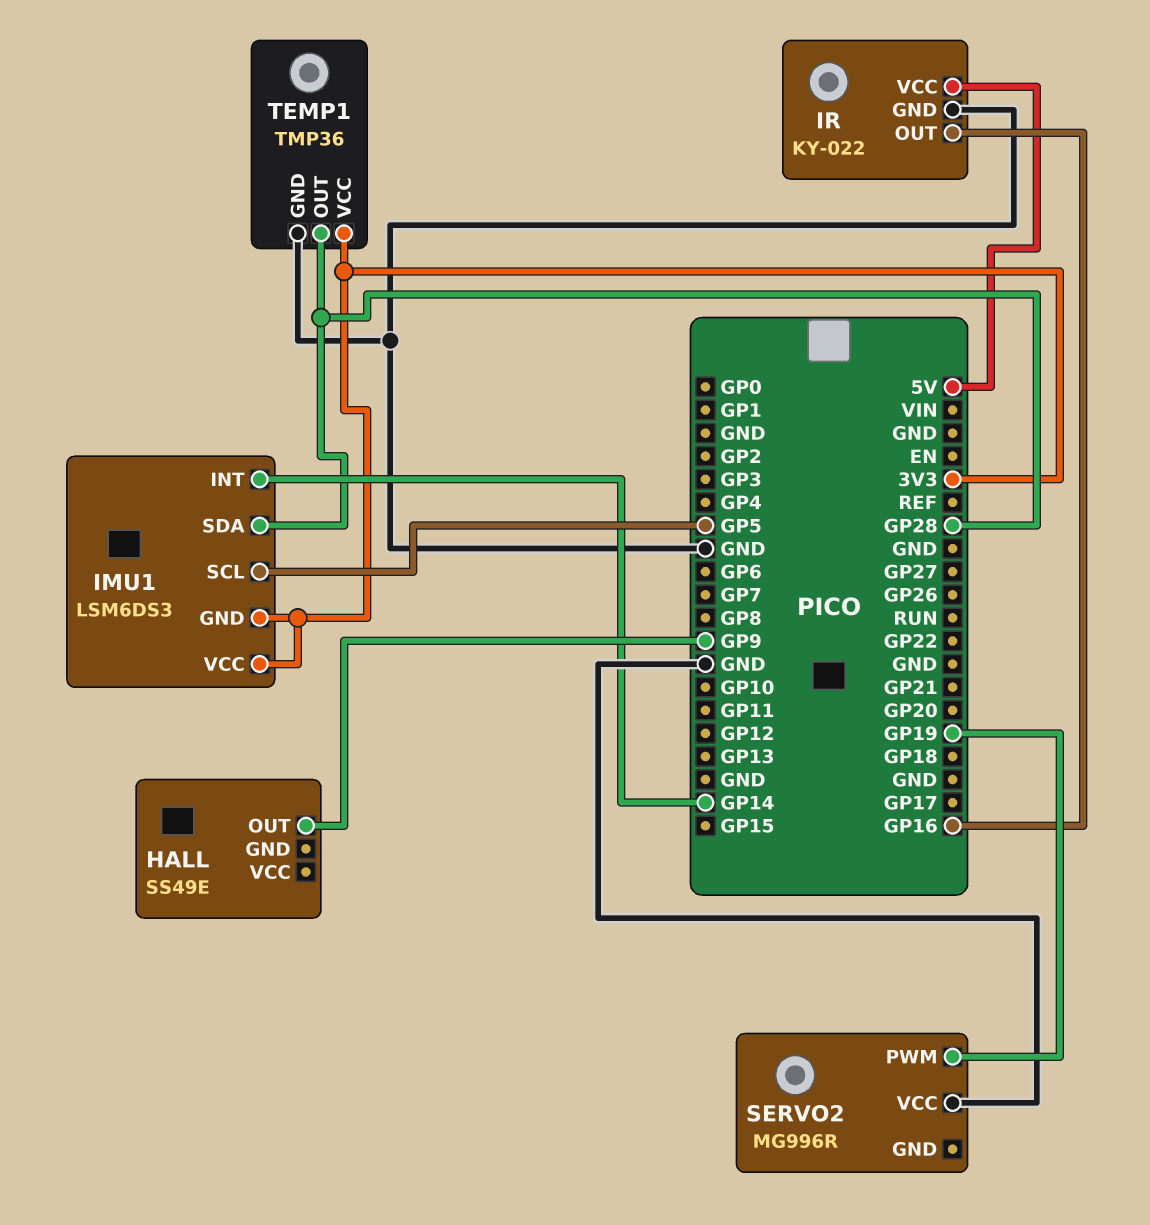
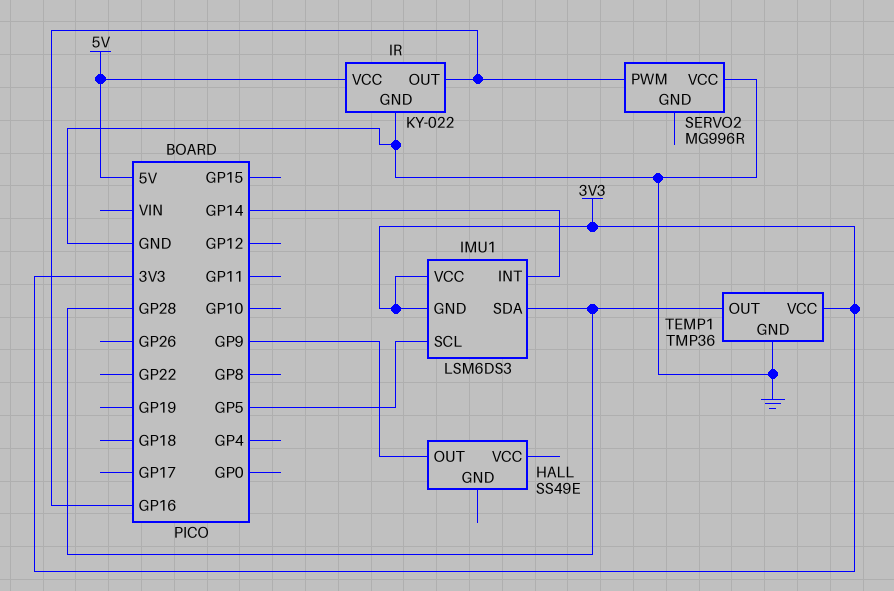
SERVO2 pin PWM: GP19 -> GP16

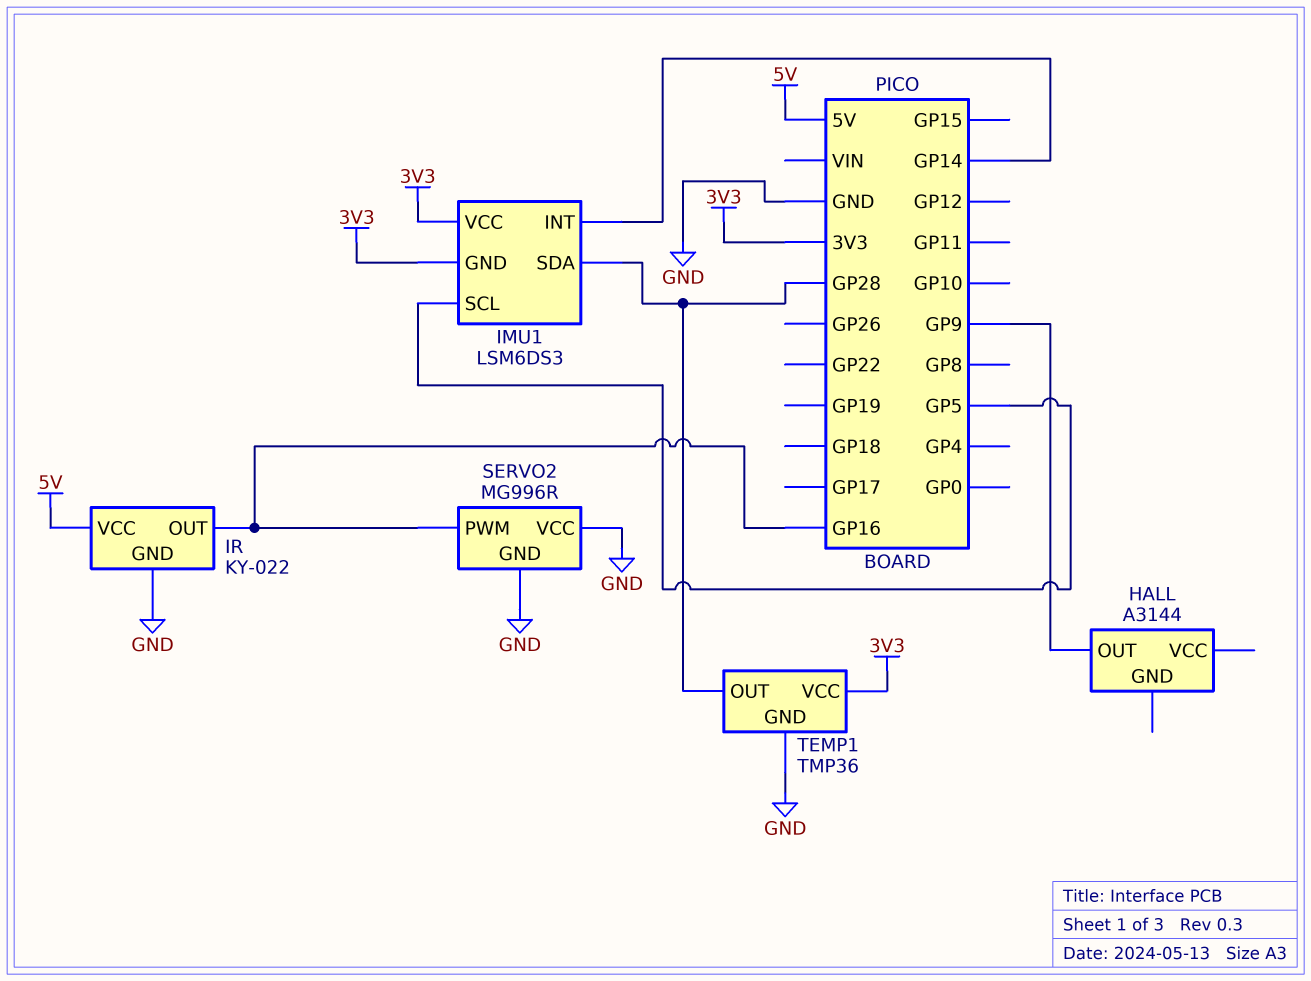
HALL: SS49E -> A3144
SERVO2 pin GND: none -> GND

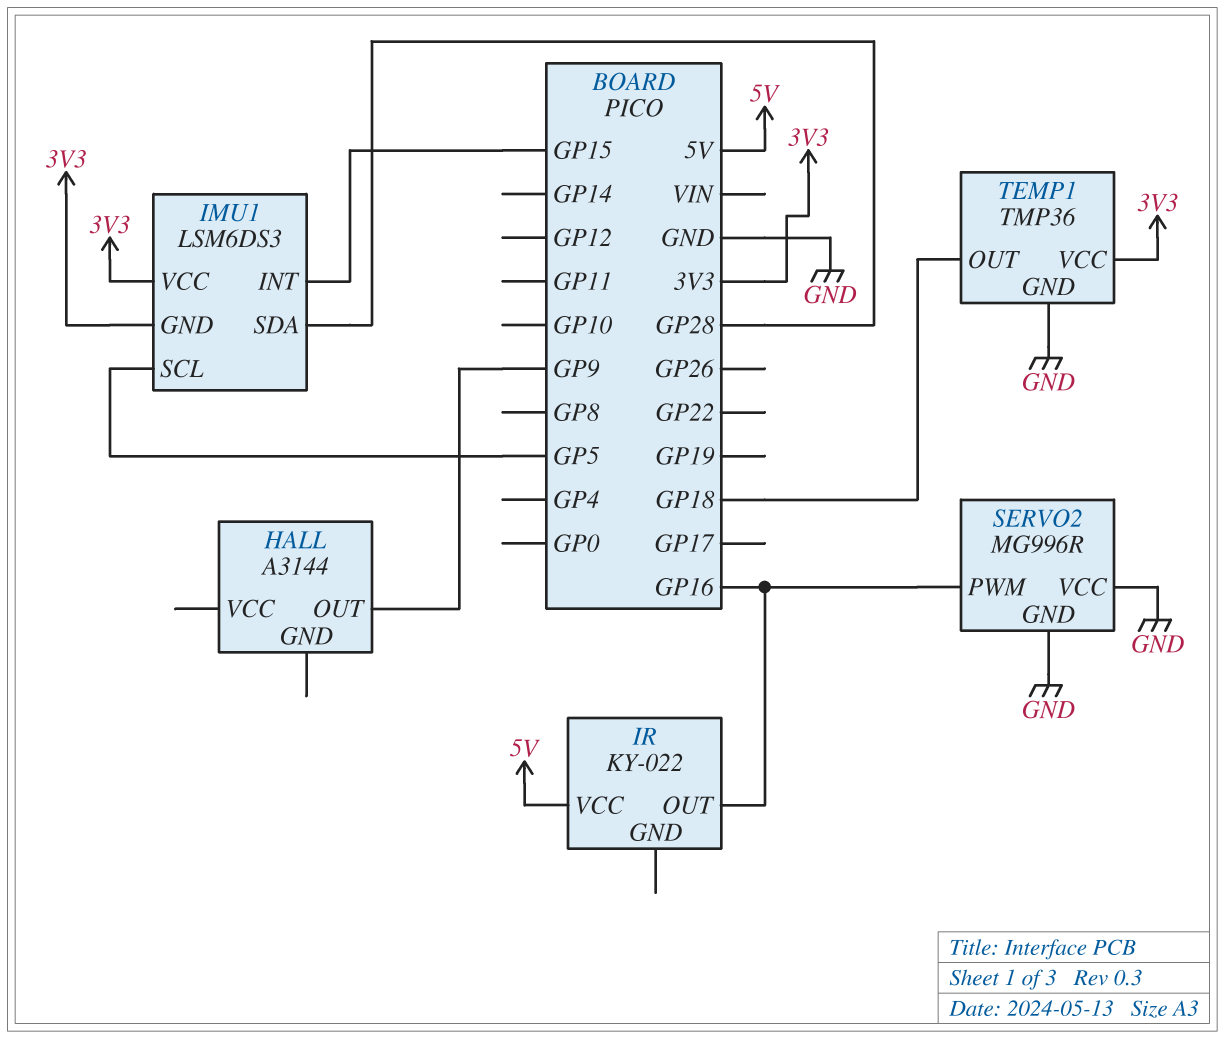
IMU1 pin INT: GP14 -> GP15
IR pin GND: GND -> none
TEMP1 pin OUT: GP28 -> GP18

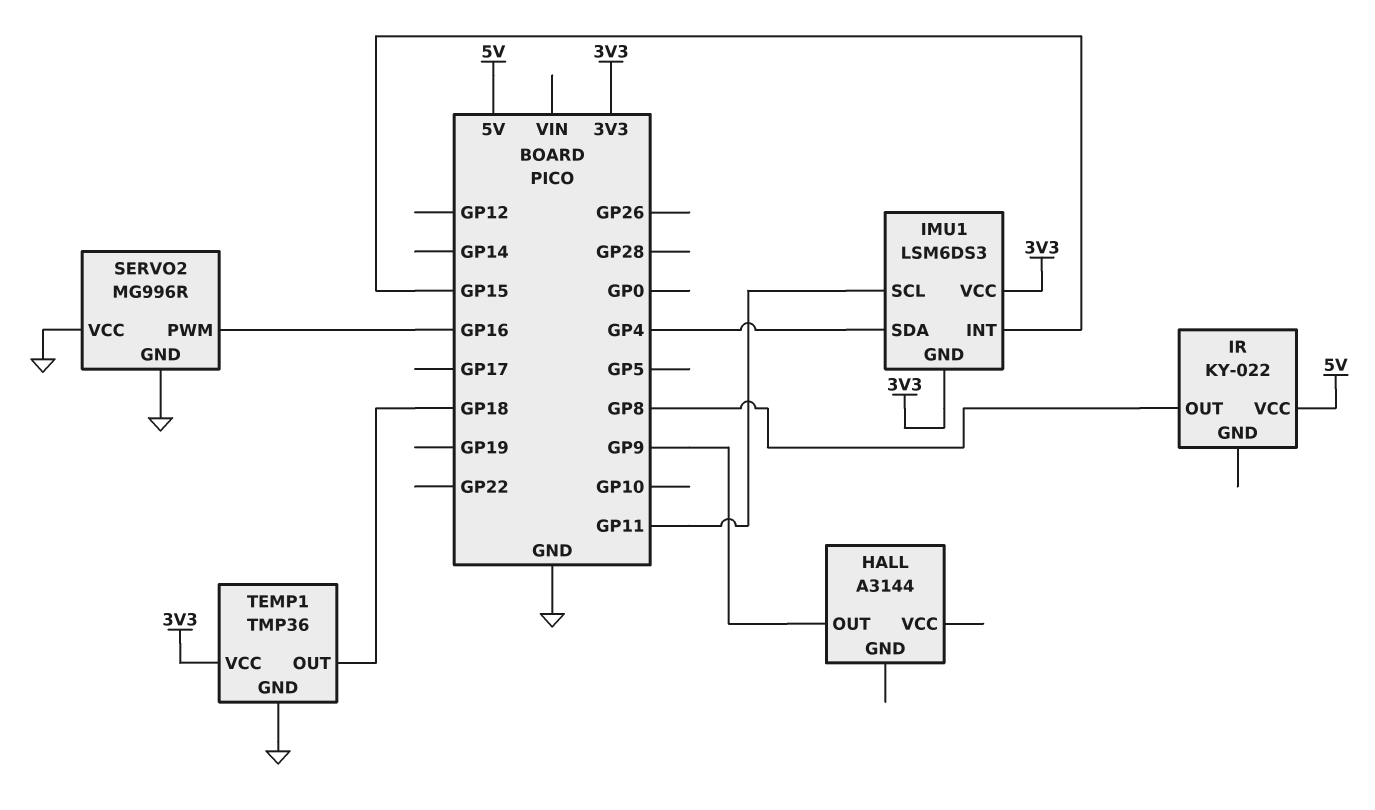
IMU1 pin SCL: GP5 -> GP11
IMU1 pin SDA: GP28 -> GP4
IR pin OUT: GP16 -> GP8

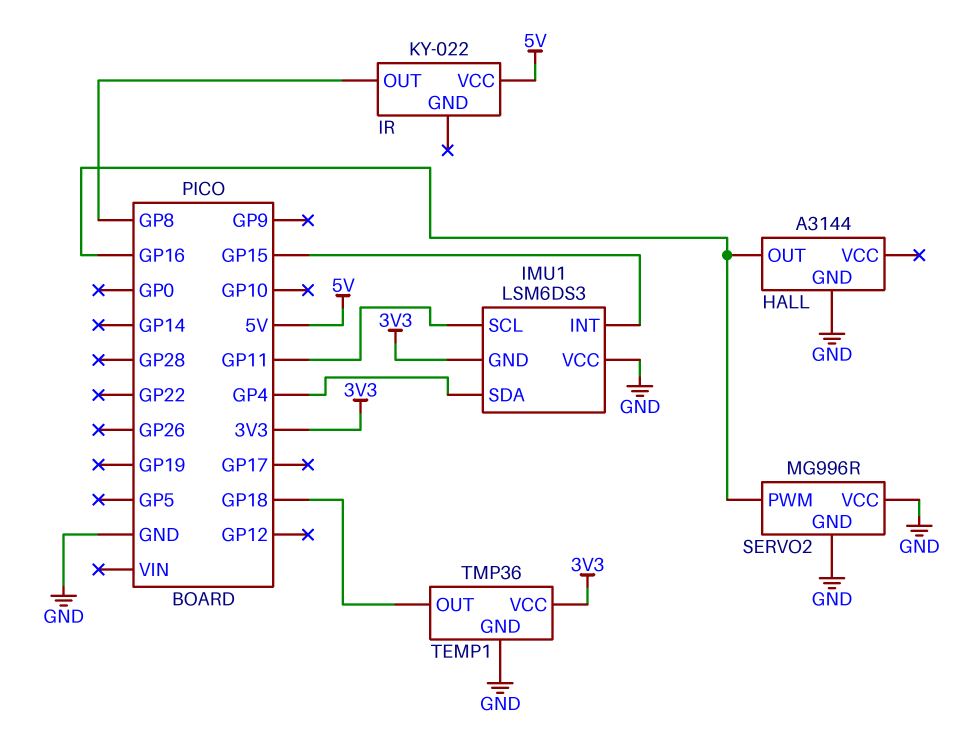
HALL pin GND: none -> GND
HALL pin OUT: GP9 -> GP16
IMU1 pin VCC: 3V3 -> GND

